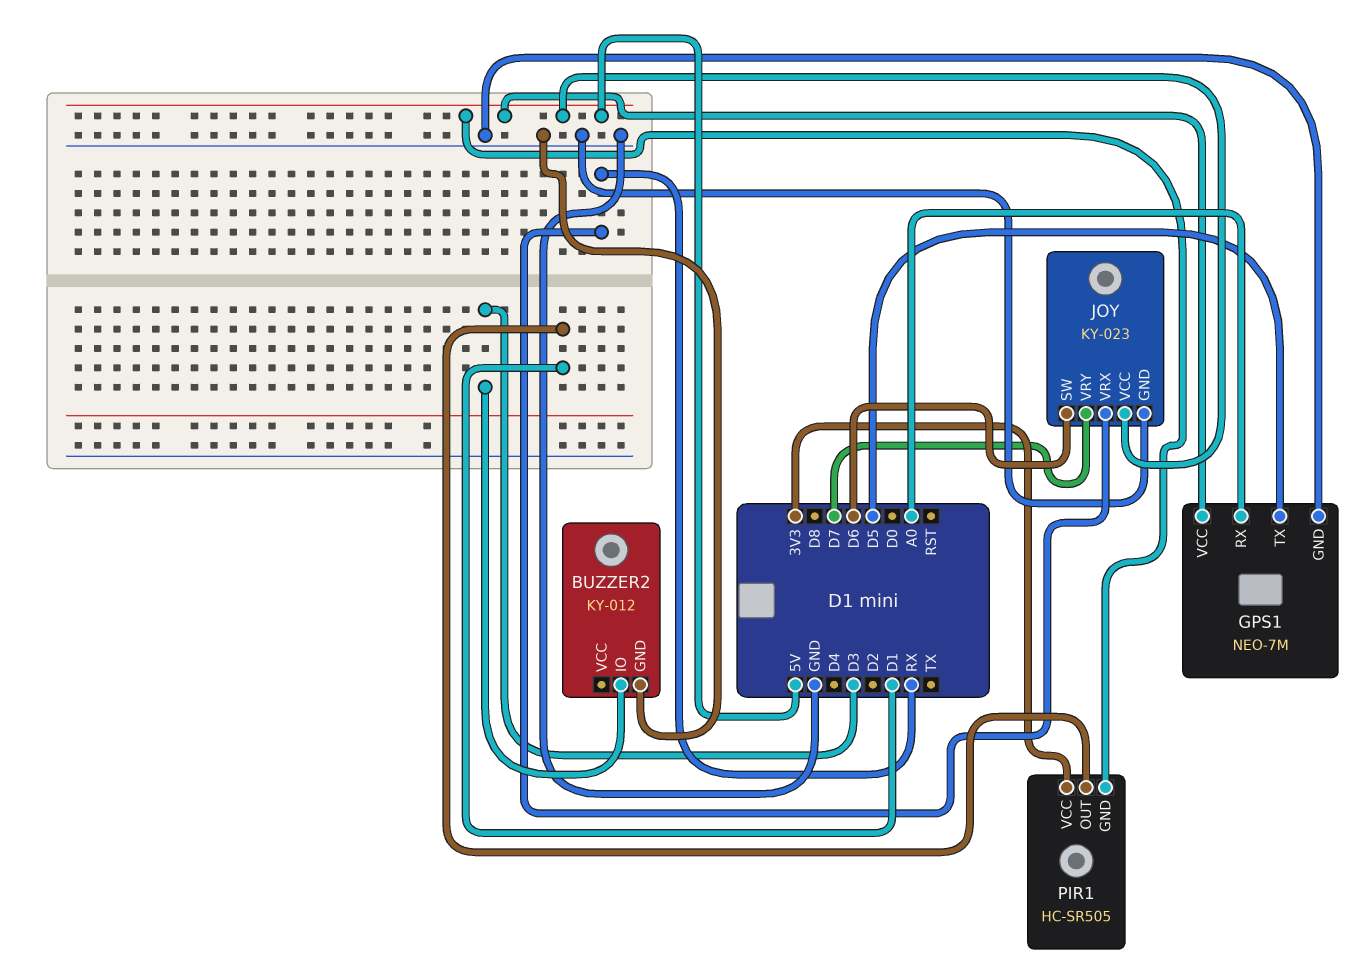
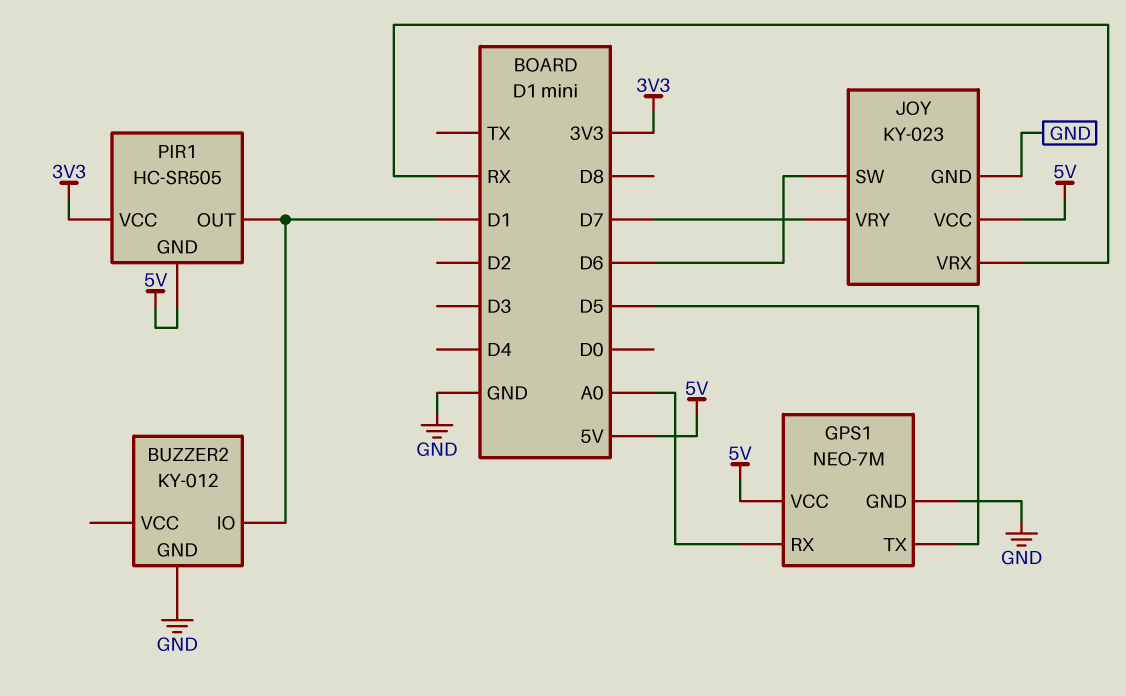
BUZZER2 pin IO: D3 -> D1

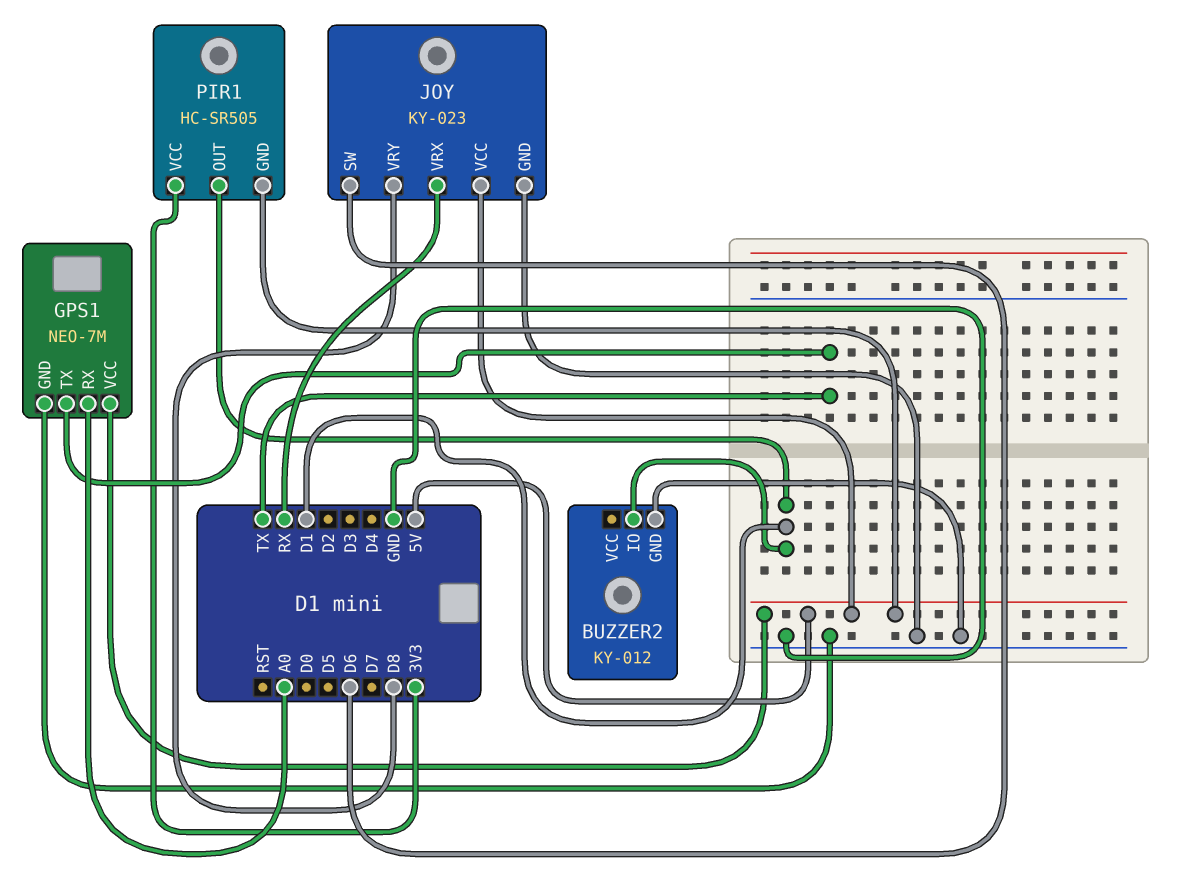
GPS1 pin TX: D5 -> TX
JOY pin VRY: D7 -> D8

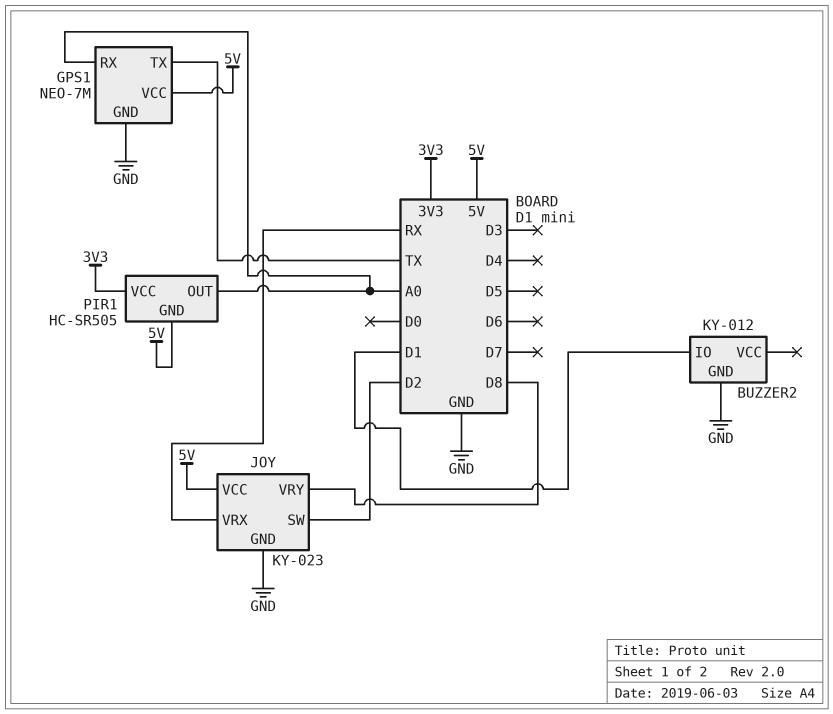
JOY pin SW: D6 -> D2
PIR1 pin OUT: D1 -> A0

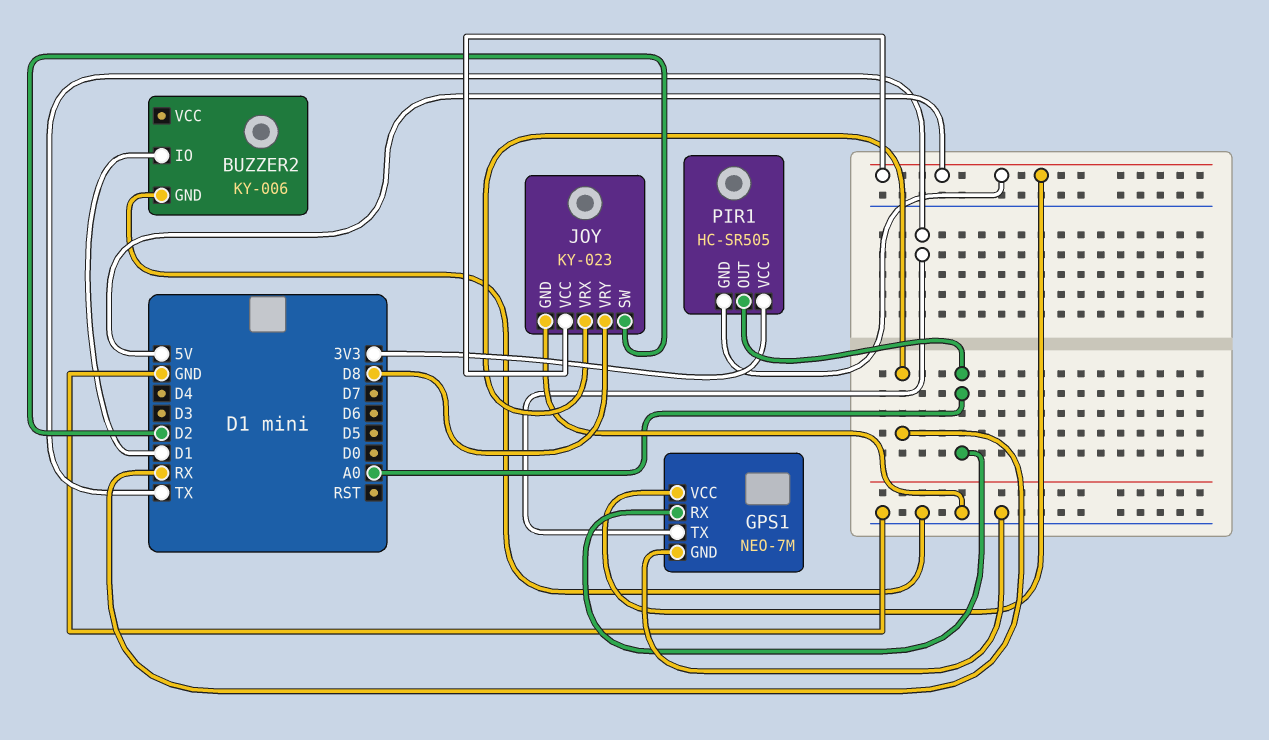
BUZZER2: KY-012 -> KY-006

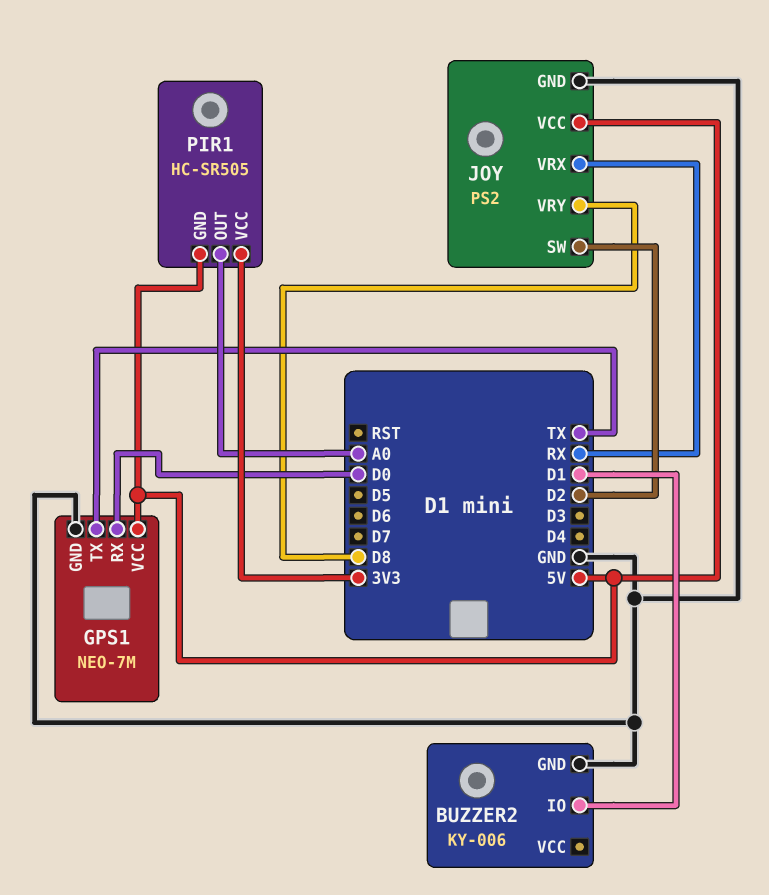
GPS1 pin RX: A0 -> D0
JOY: KY-023 -> PS2

